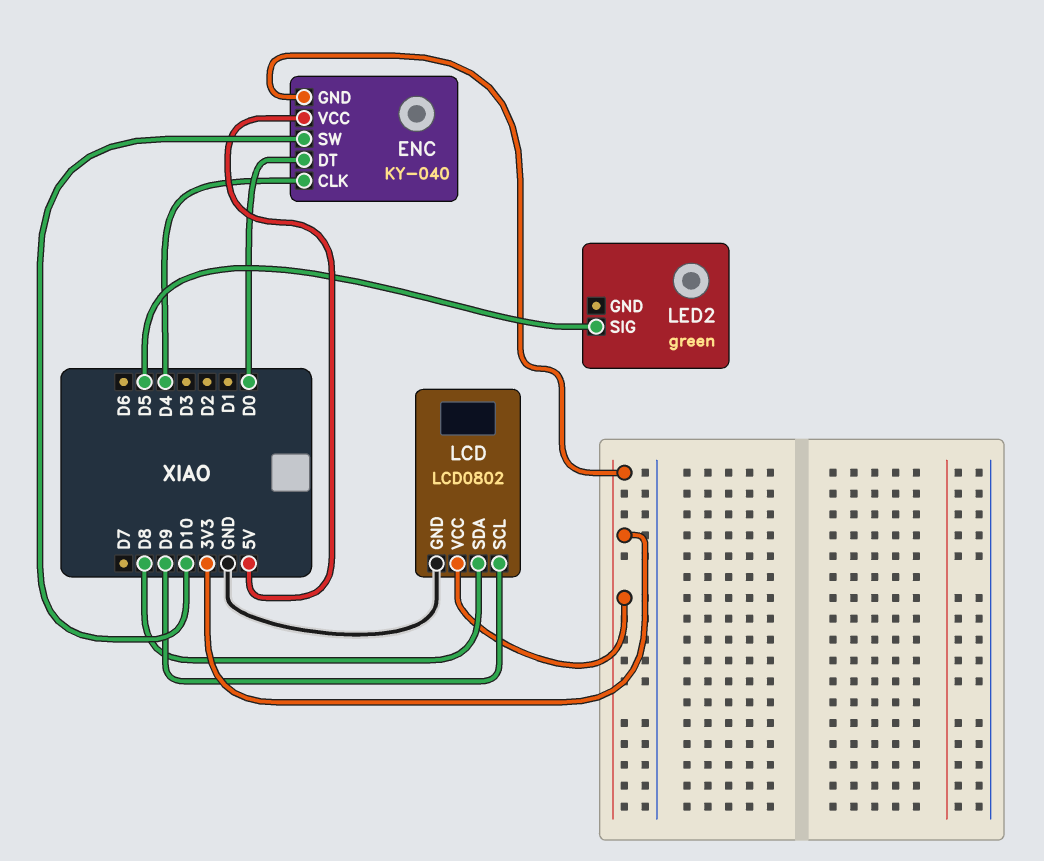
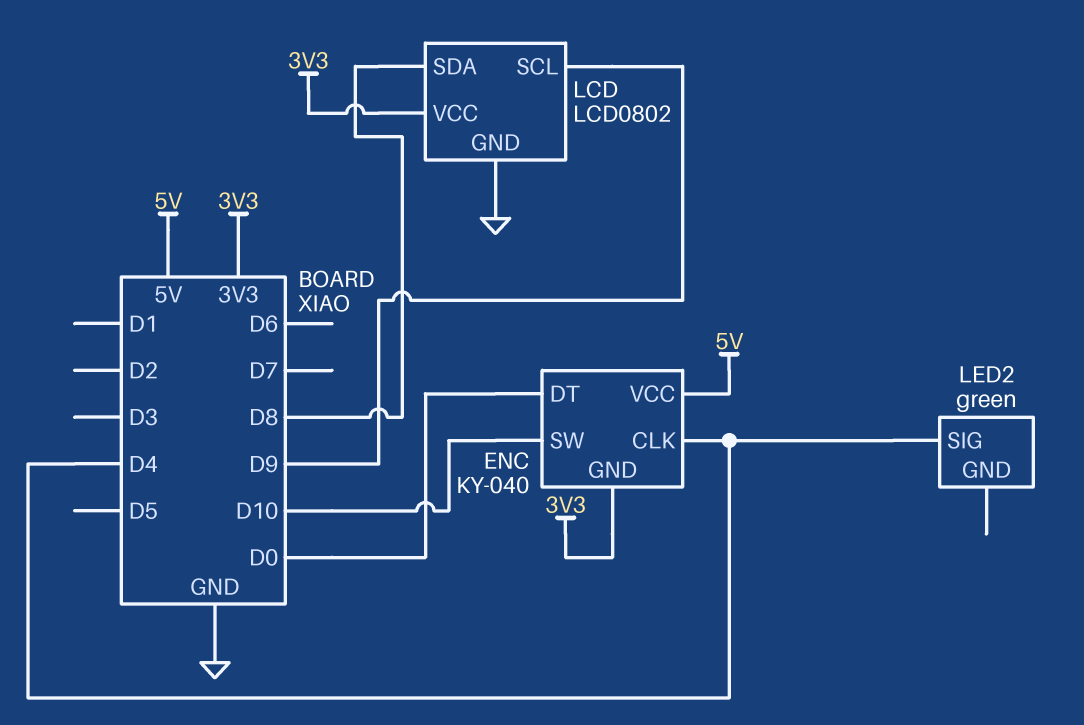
LED2 pin SIG: D5 -> D4

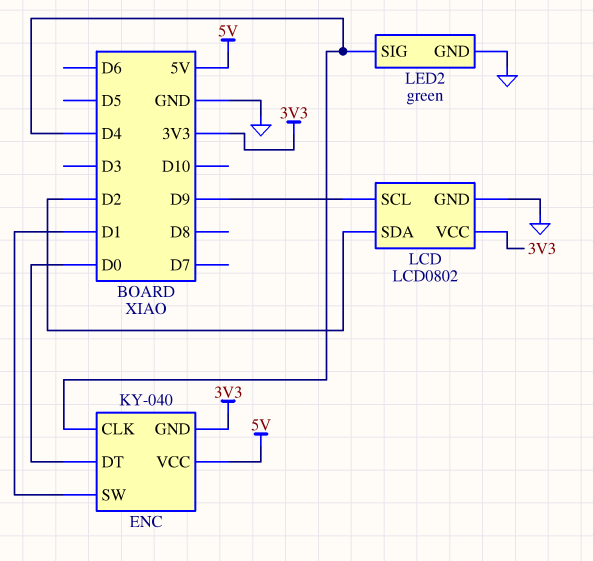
ENC pin SW: D10 -> D1
LCD pin SDA: D8 -> D2
LED2 pin GND: none -> GND

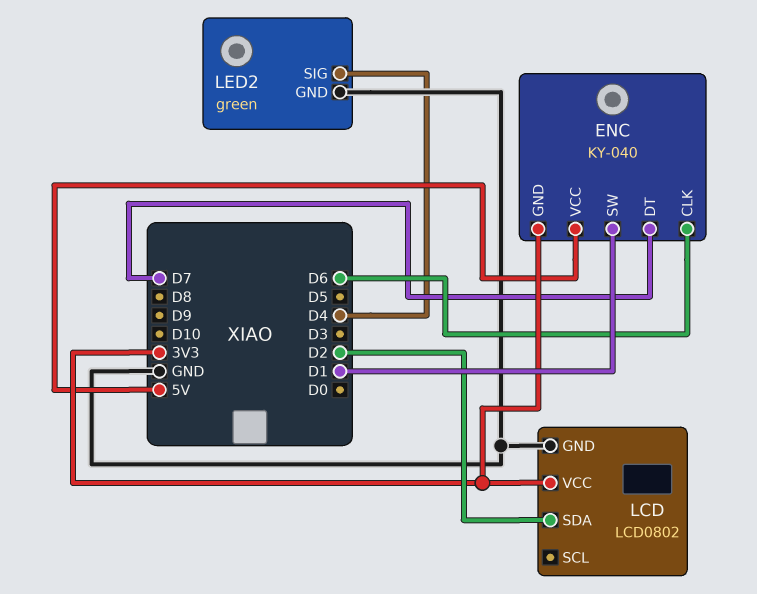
ENC pin CLK: D4 -> D6
ENC pin DT: D0 -> D7
LCD pin SCL: D9 -> none

